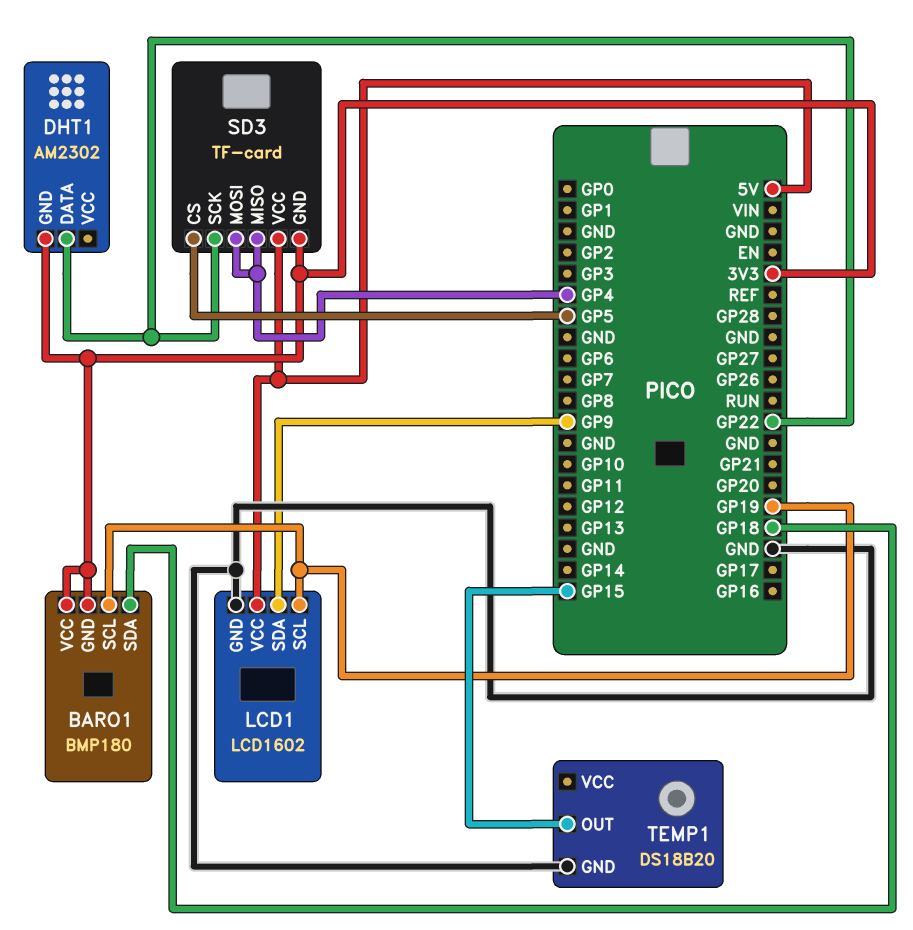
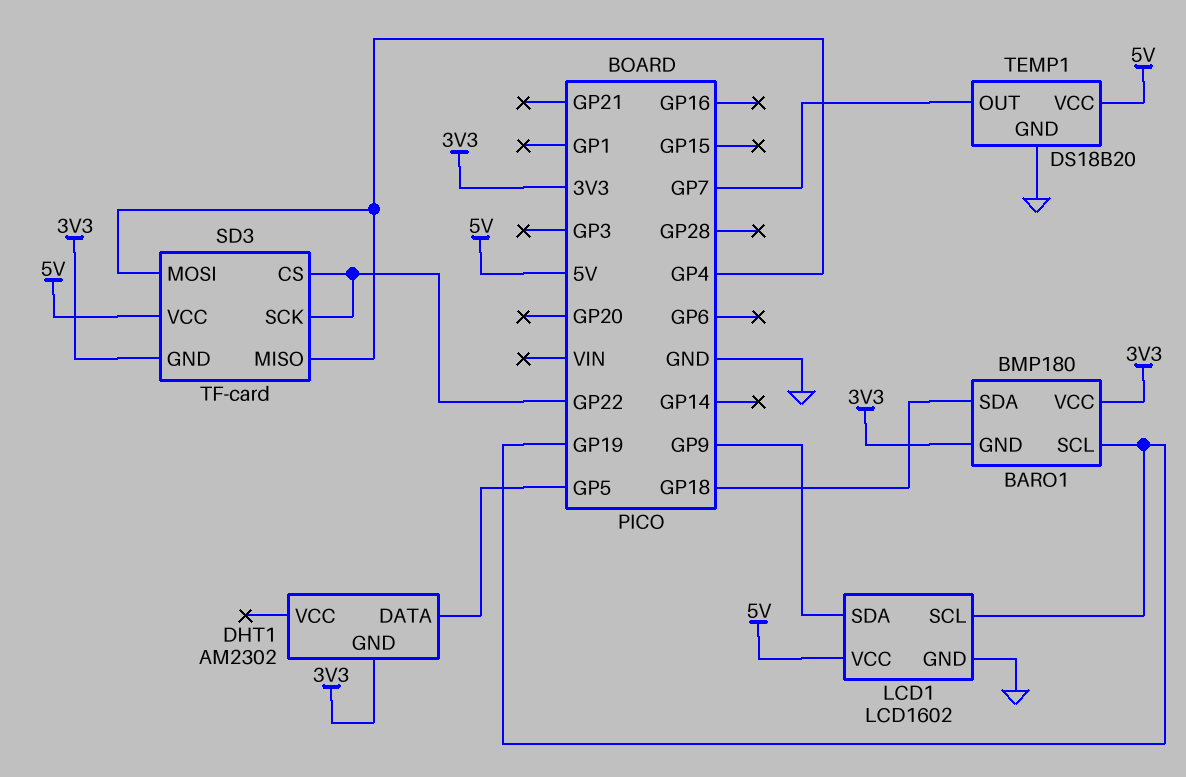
DHT1 pin DATA: GP22 -> GP5
SD3 pin CS: GP5 -> GP22
TEMP1 pin OUT: GP15 -> GP7
TEMP1 pin VCC: none -> 5V

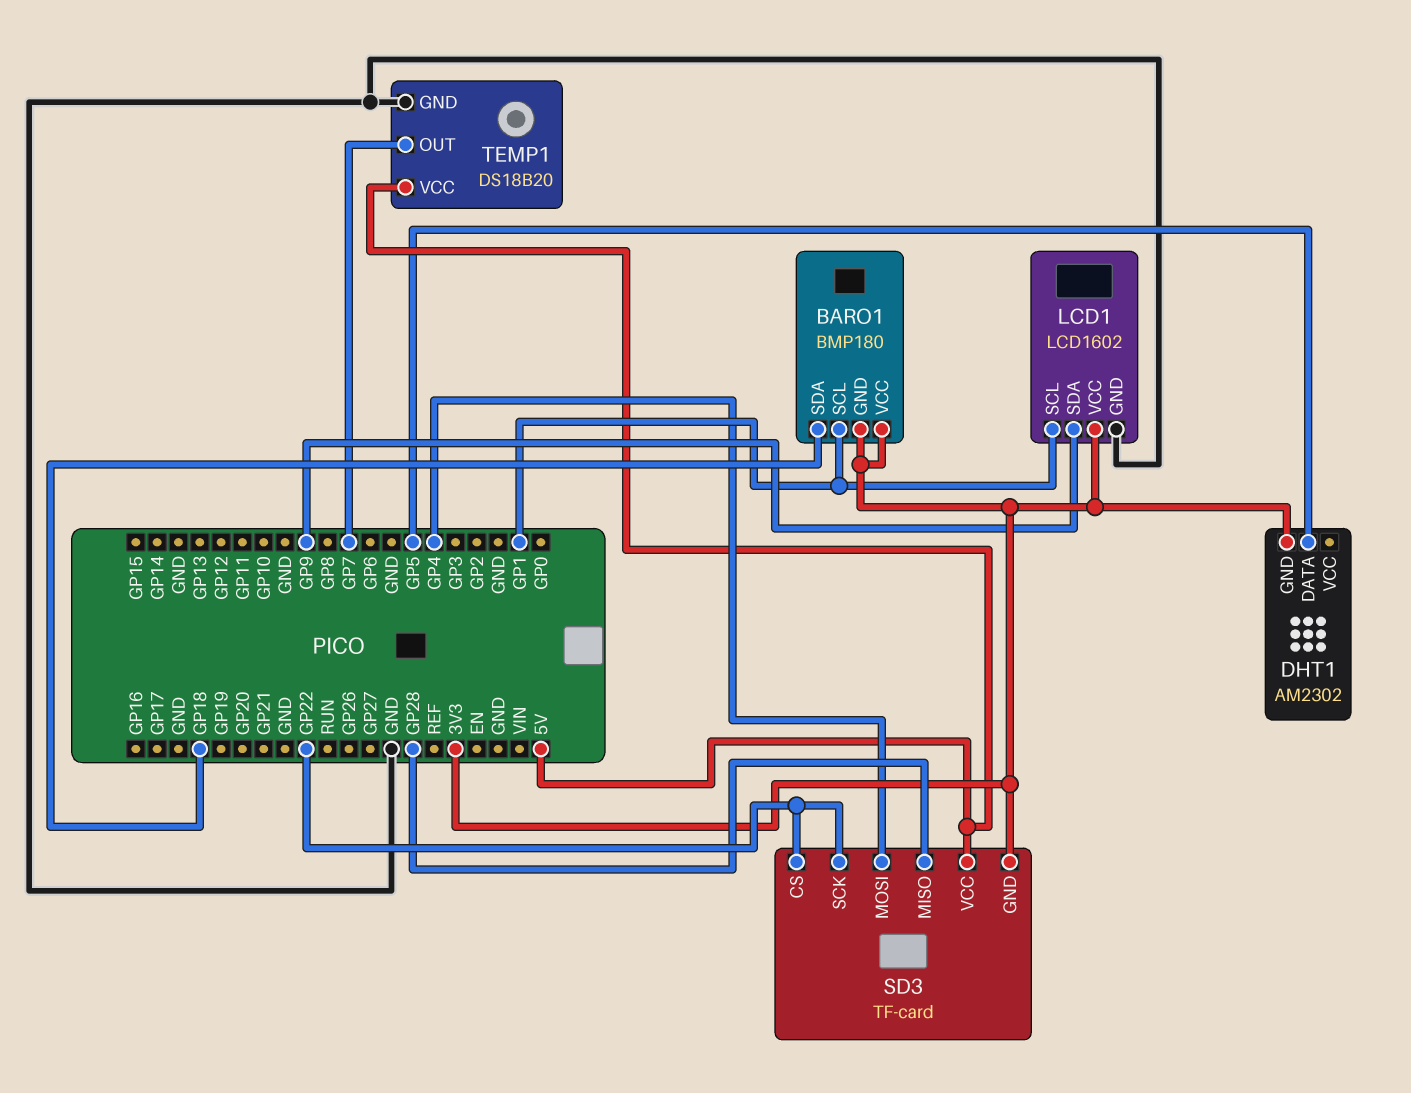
BARO1 pin SCL: GP19 -> GP1
LCD1 pin SCL: GP19 -> GP1
LCD1 pin VCC: 5V -> 3V3
SD3 pin MISO: GP4 -> GP28

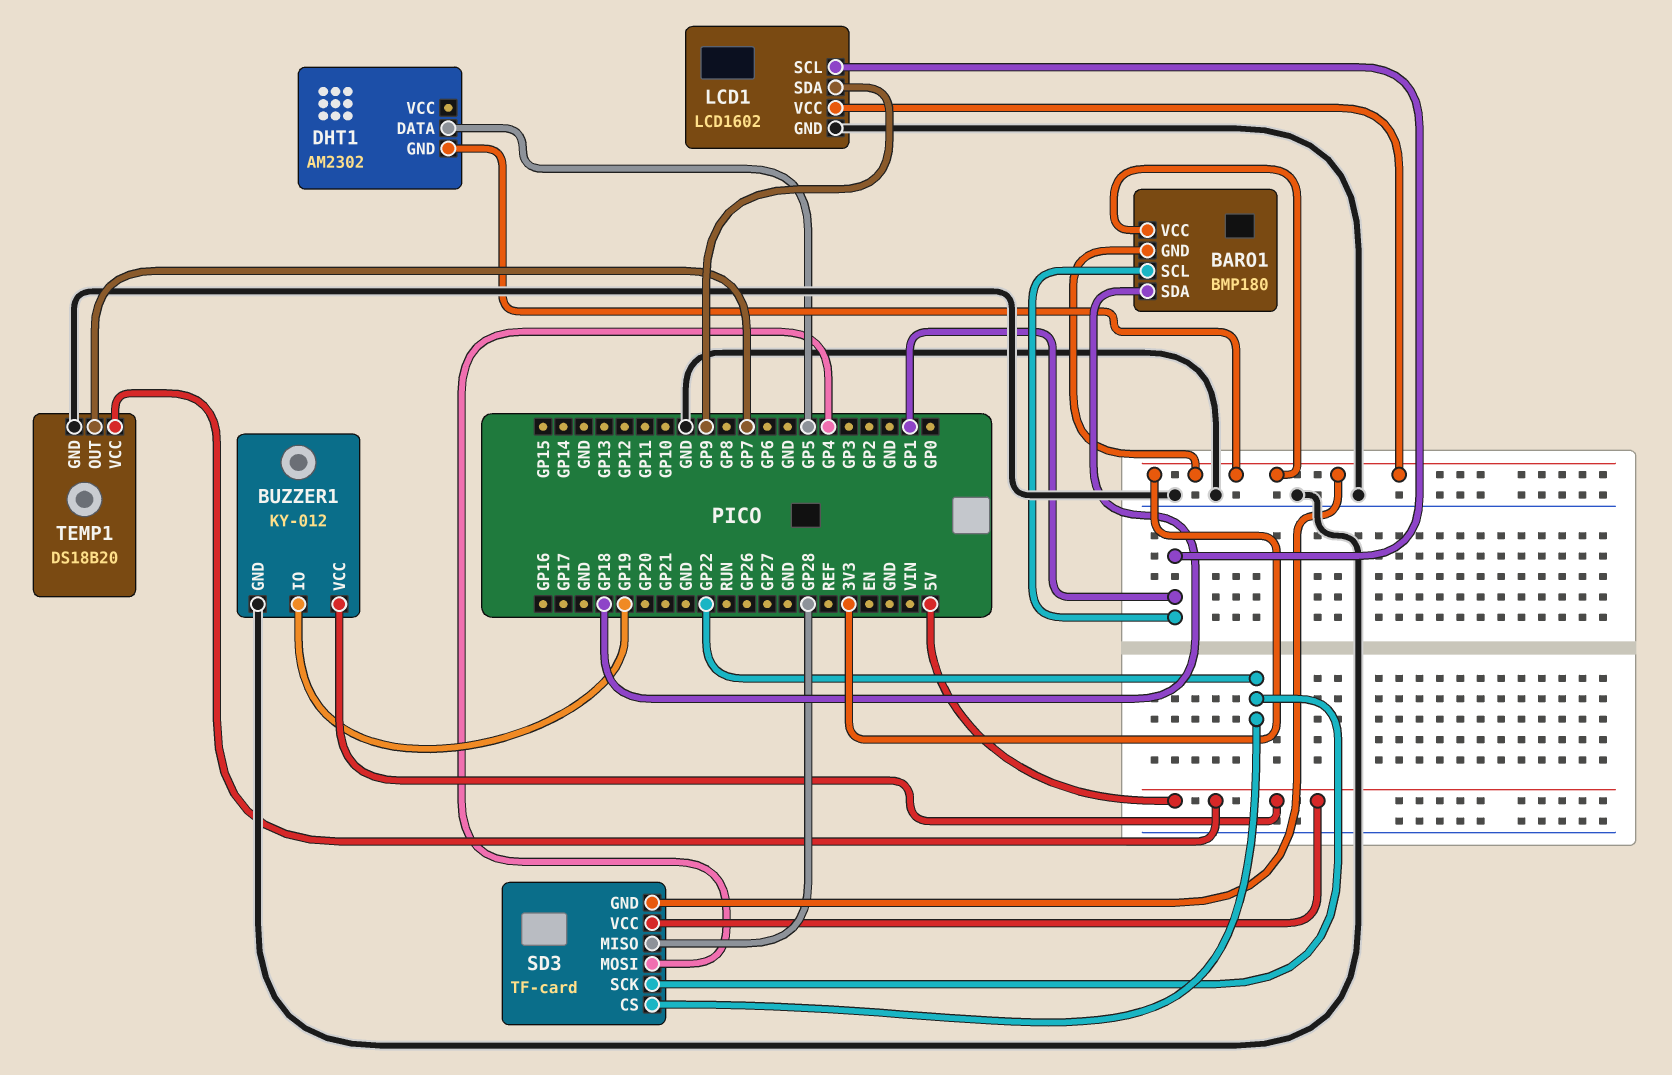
BUZZER1: none -> KY-012
BUZZER1 pin GND: none -> GND
BUZZER1 pin IO: none -> GP19
BUZZER1 pin VCC: none -> 5V

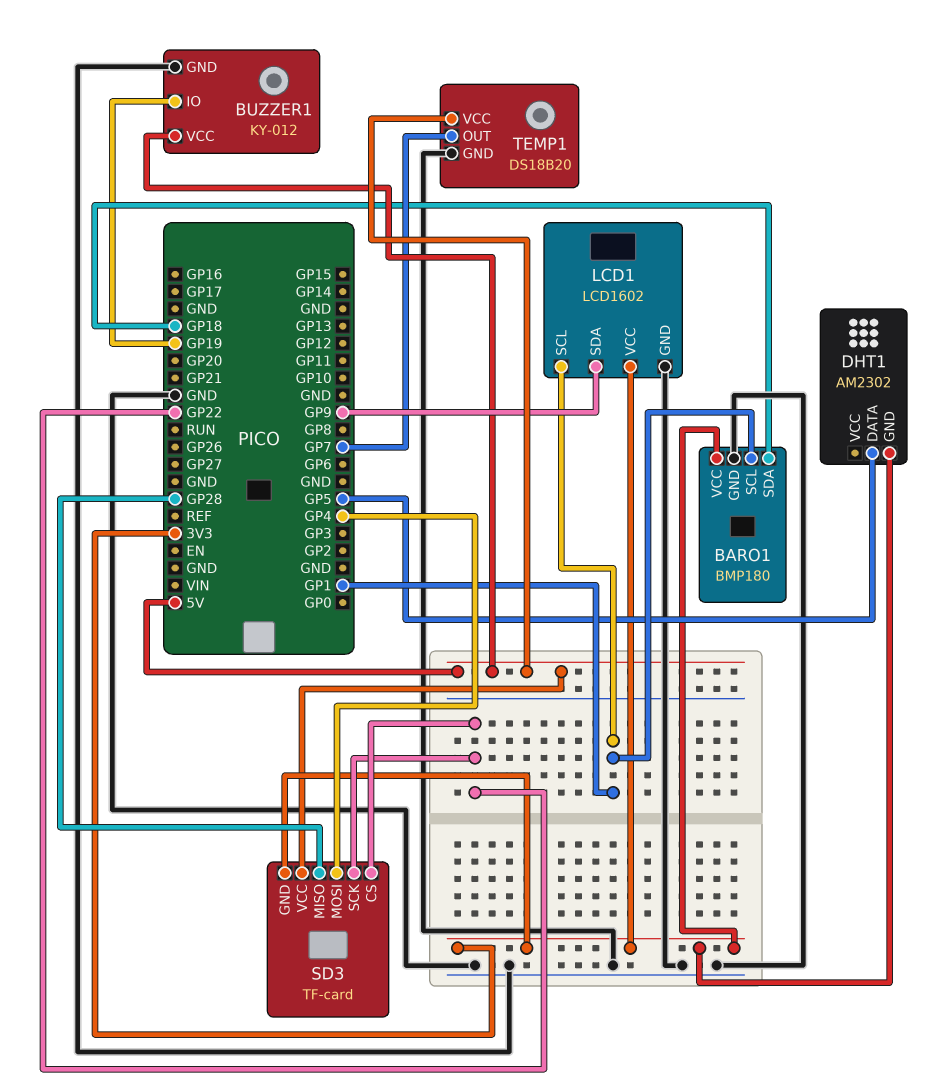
BARO1 pin GND: 3V3 -> GND

